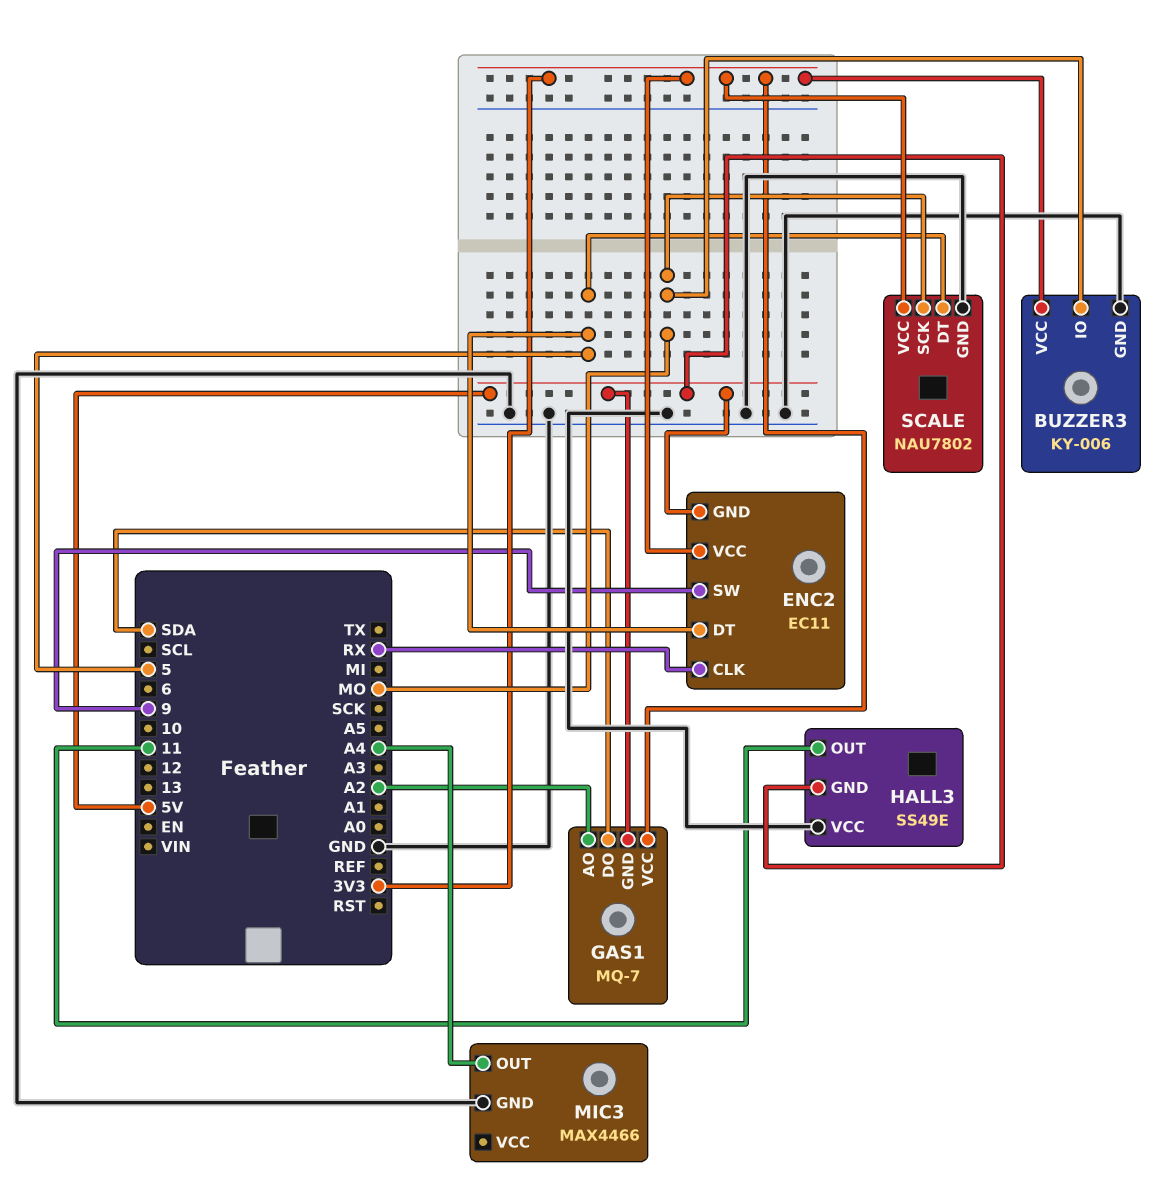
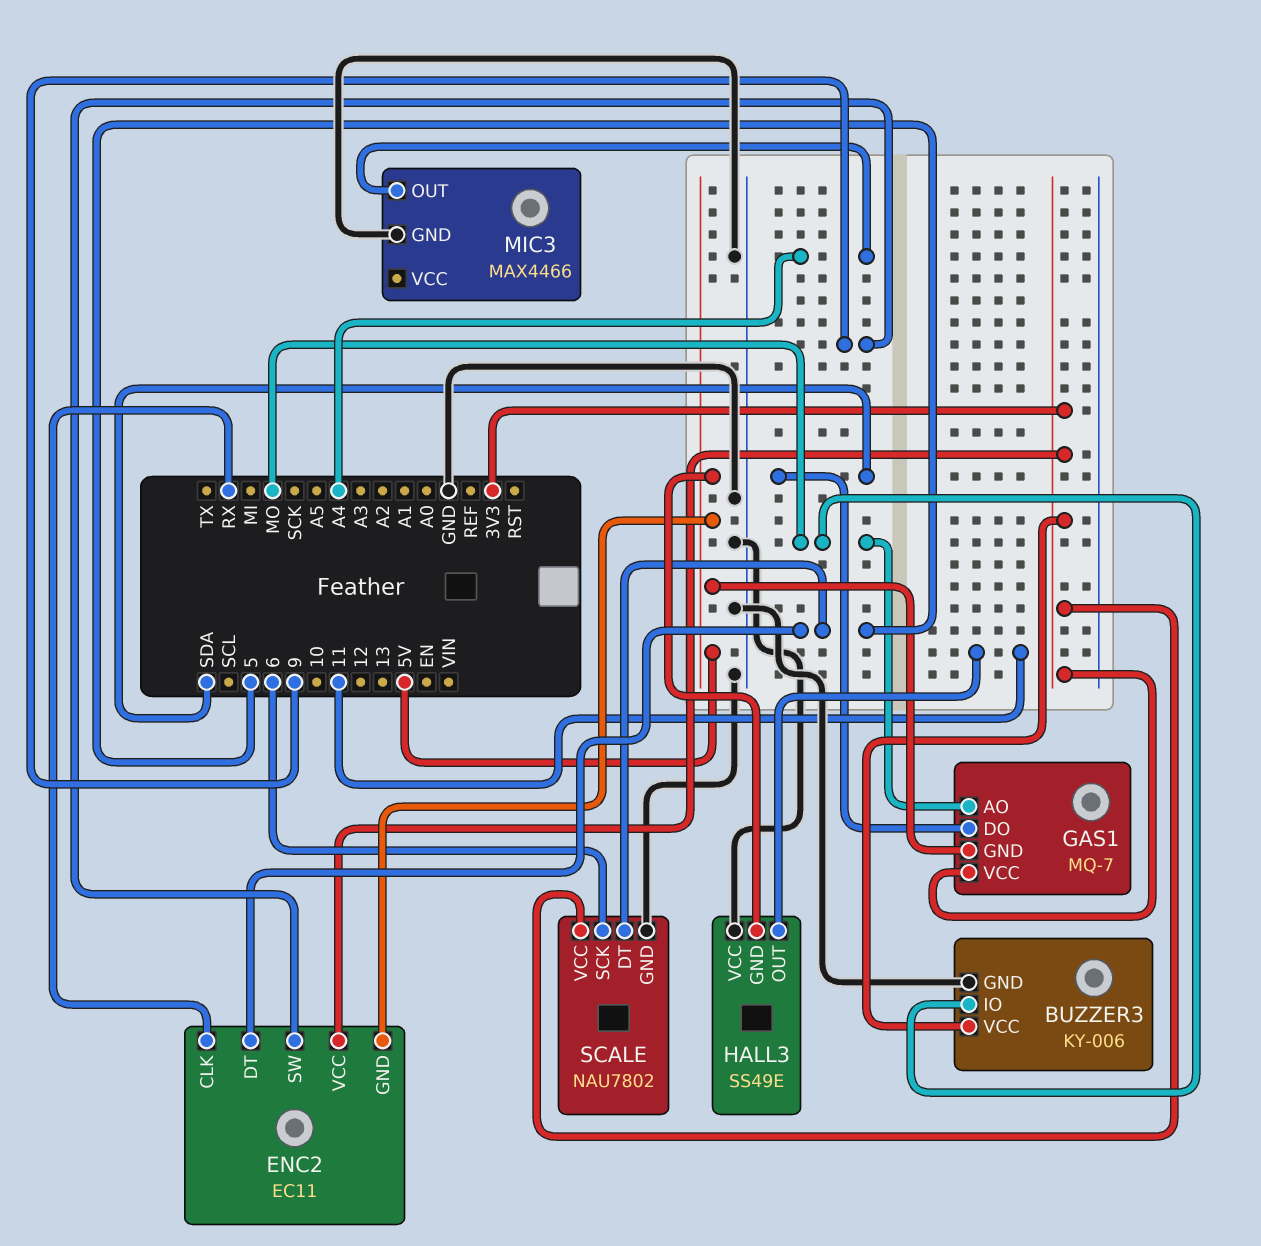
GAS1 pin AO: A2 -> MO
SCALE pin SCK: MO -> 6

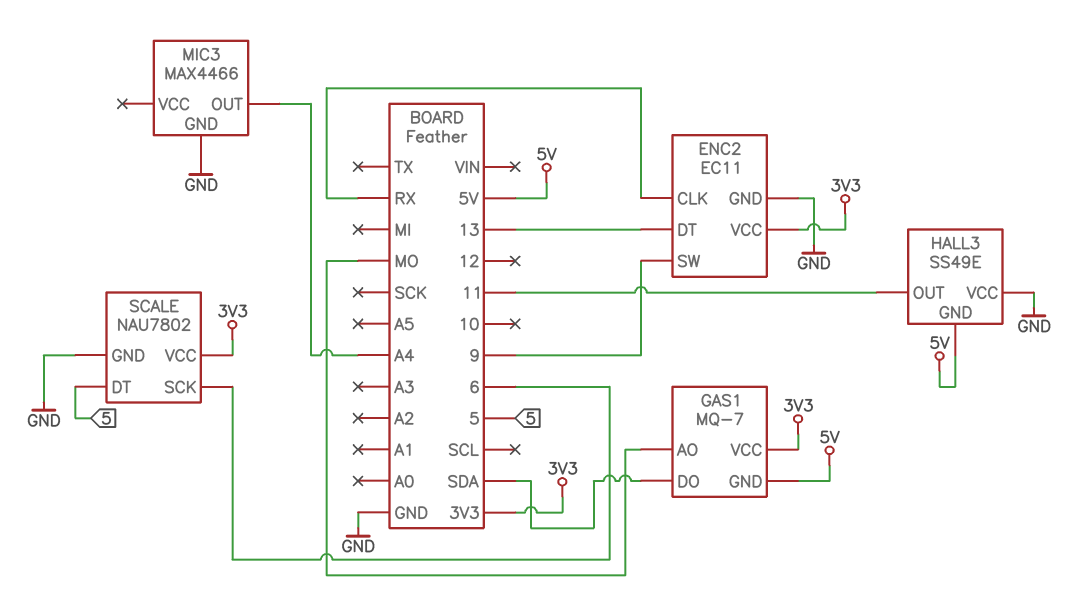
BUZZER3: KY-006 -> none
BUZZER3 pin GND: GND -> none
BUZZER3 pin IO: MO -> none
BUZZER3 pin VCC: 3V3 -> none
ENC2 pin DT: 5 -> 13
ENC2 pin GND: 5V -> GND

